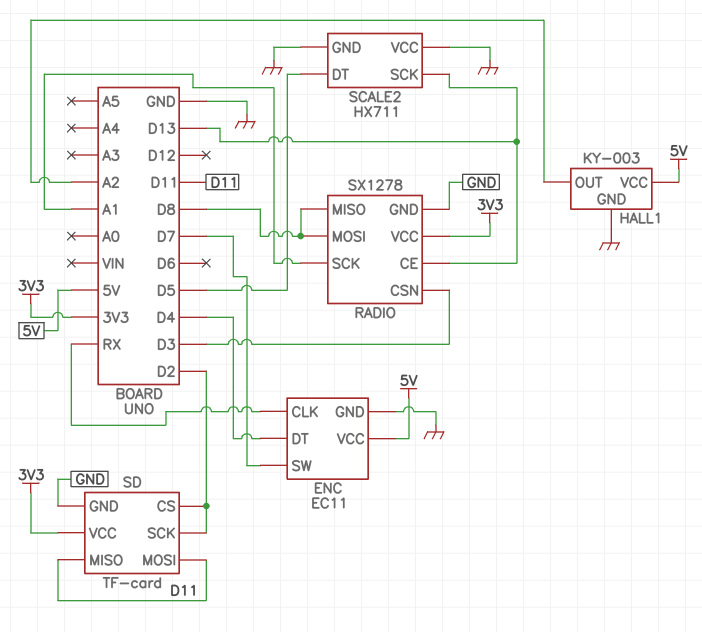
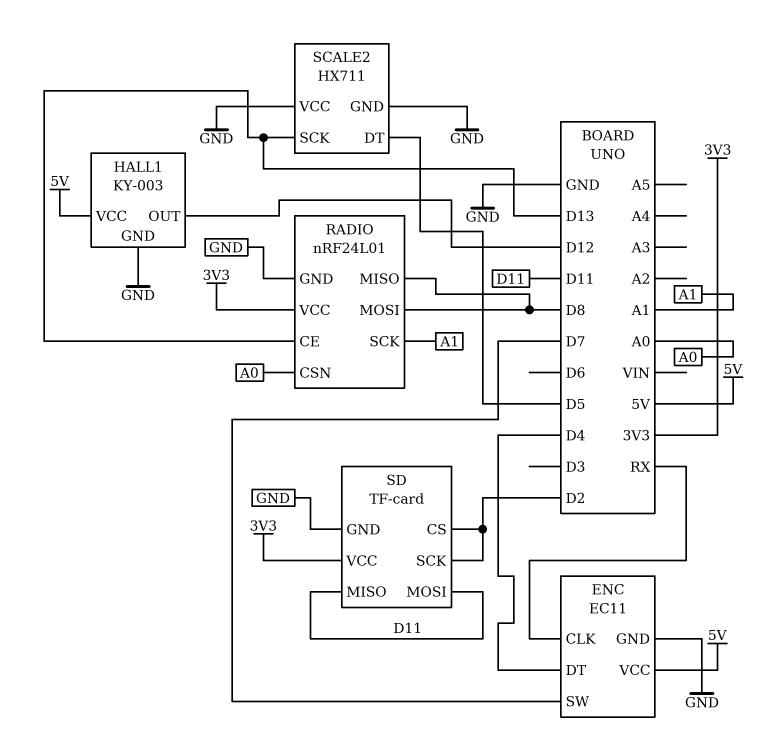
HALL1 pin OUT: A2 -> D12
RADIO: SX1278 -> nRF24L01
RADIO pin CSN: D3 -> A0

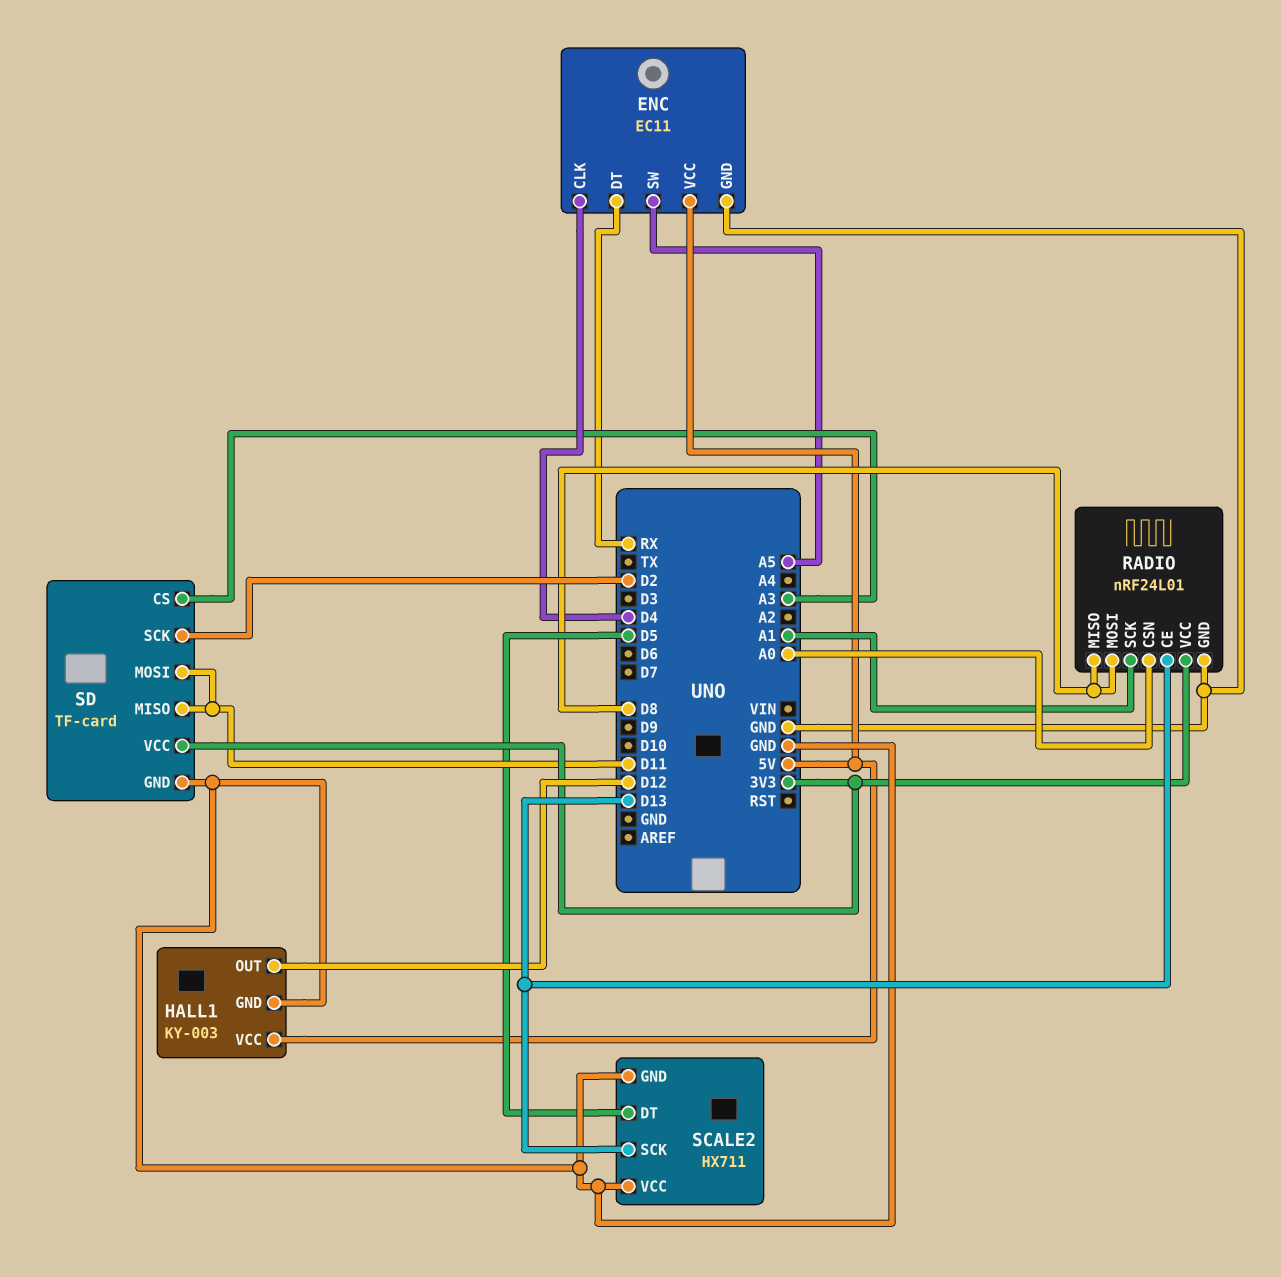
ENC pin CLK: RX -> D4
ENC pin DT: D4 -> RX
ENC pin SW: D7 -> A5
SD pin CS: D2 -> A3

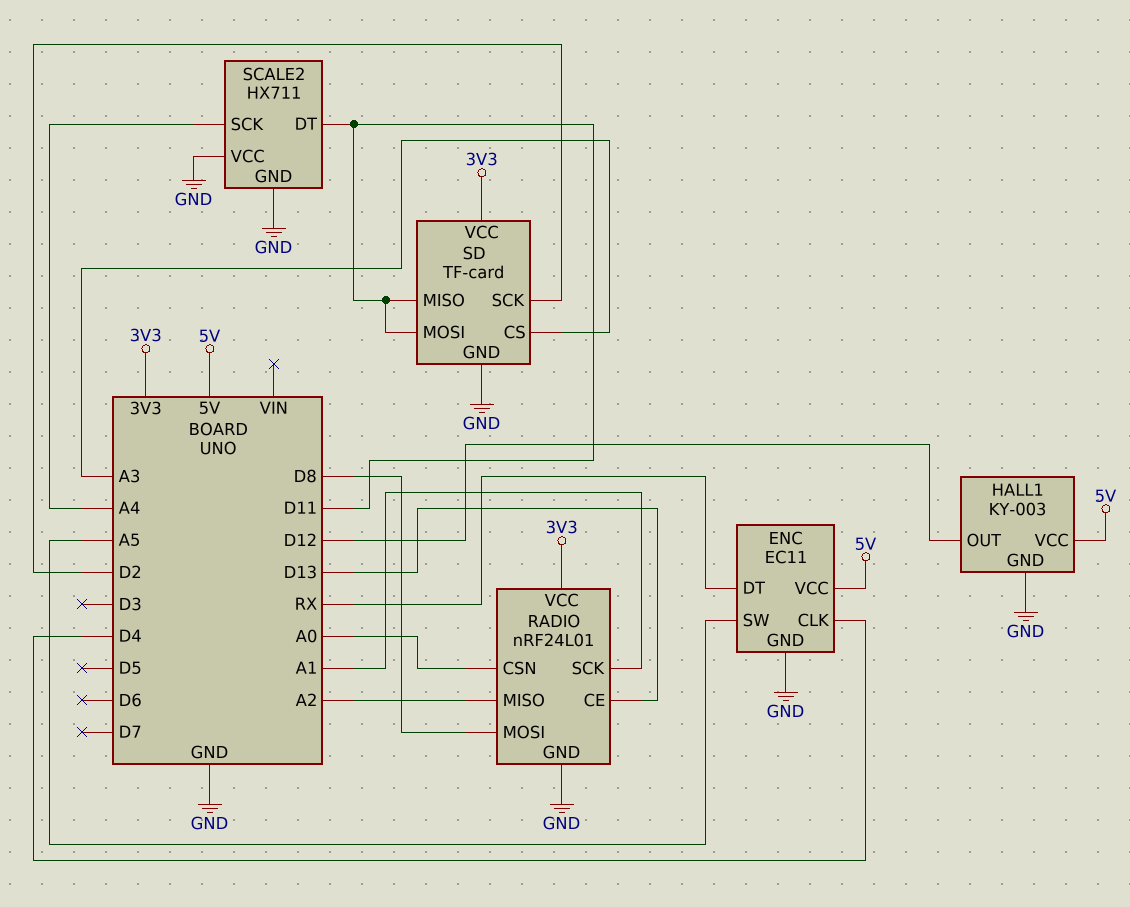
RADIO pin MISO: D8 -> A2
SCALE2 pin DT: D5 -> D11
SCALE2 pin SCK: D13 -> A4

